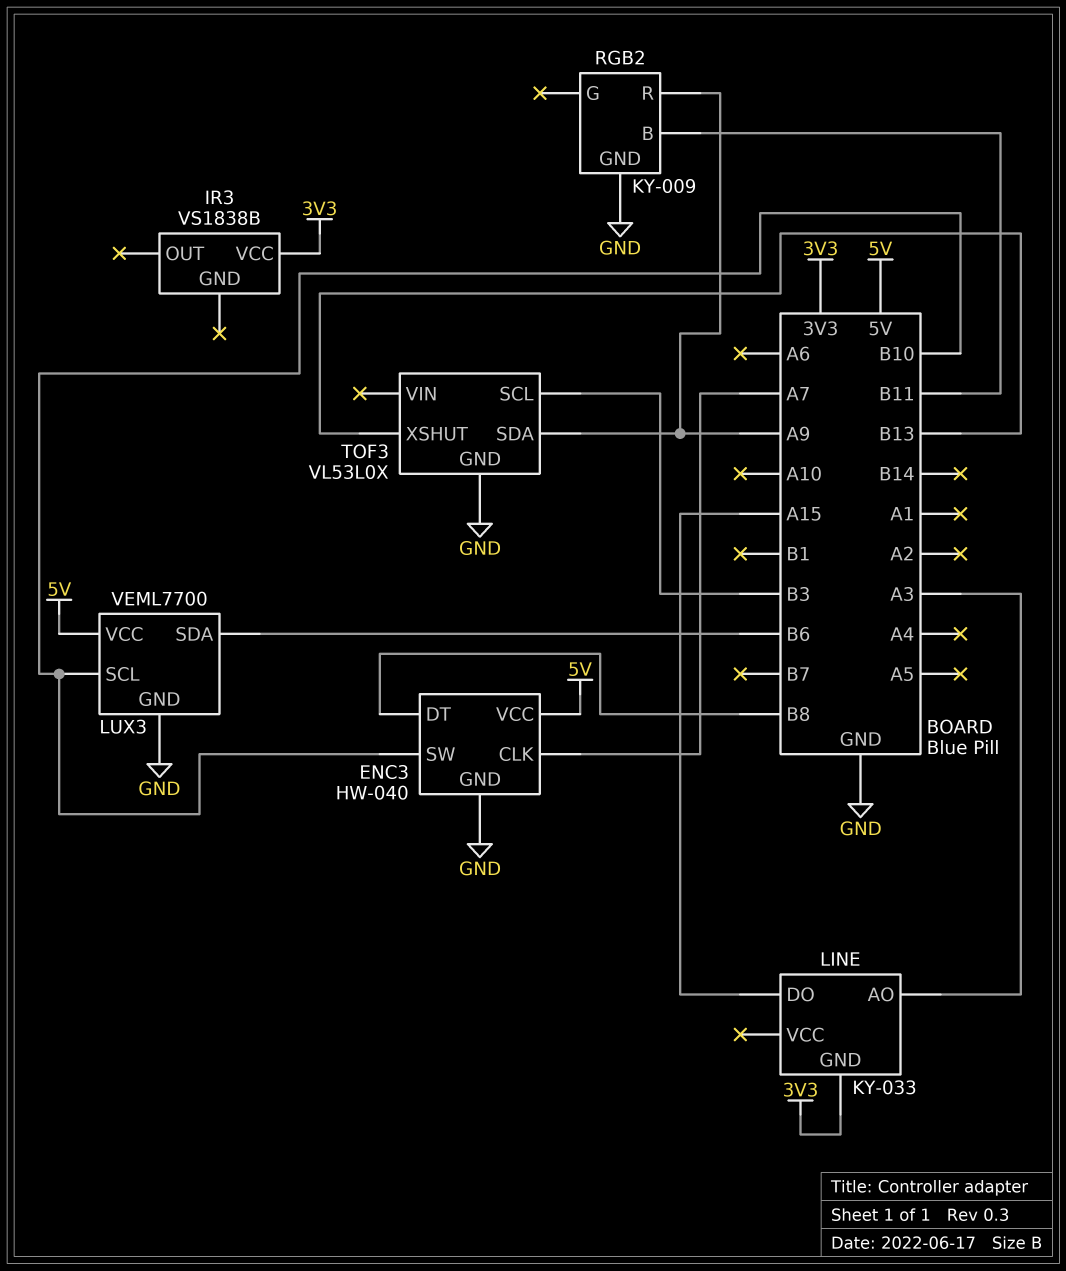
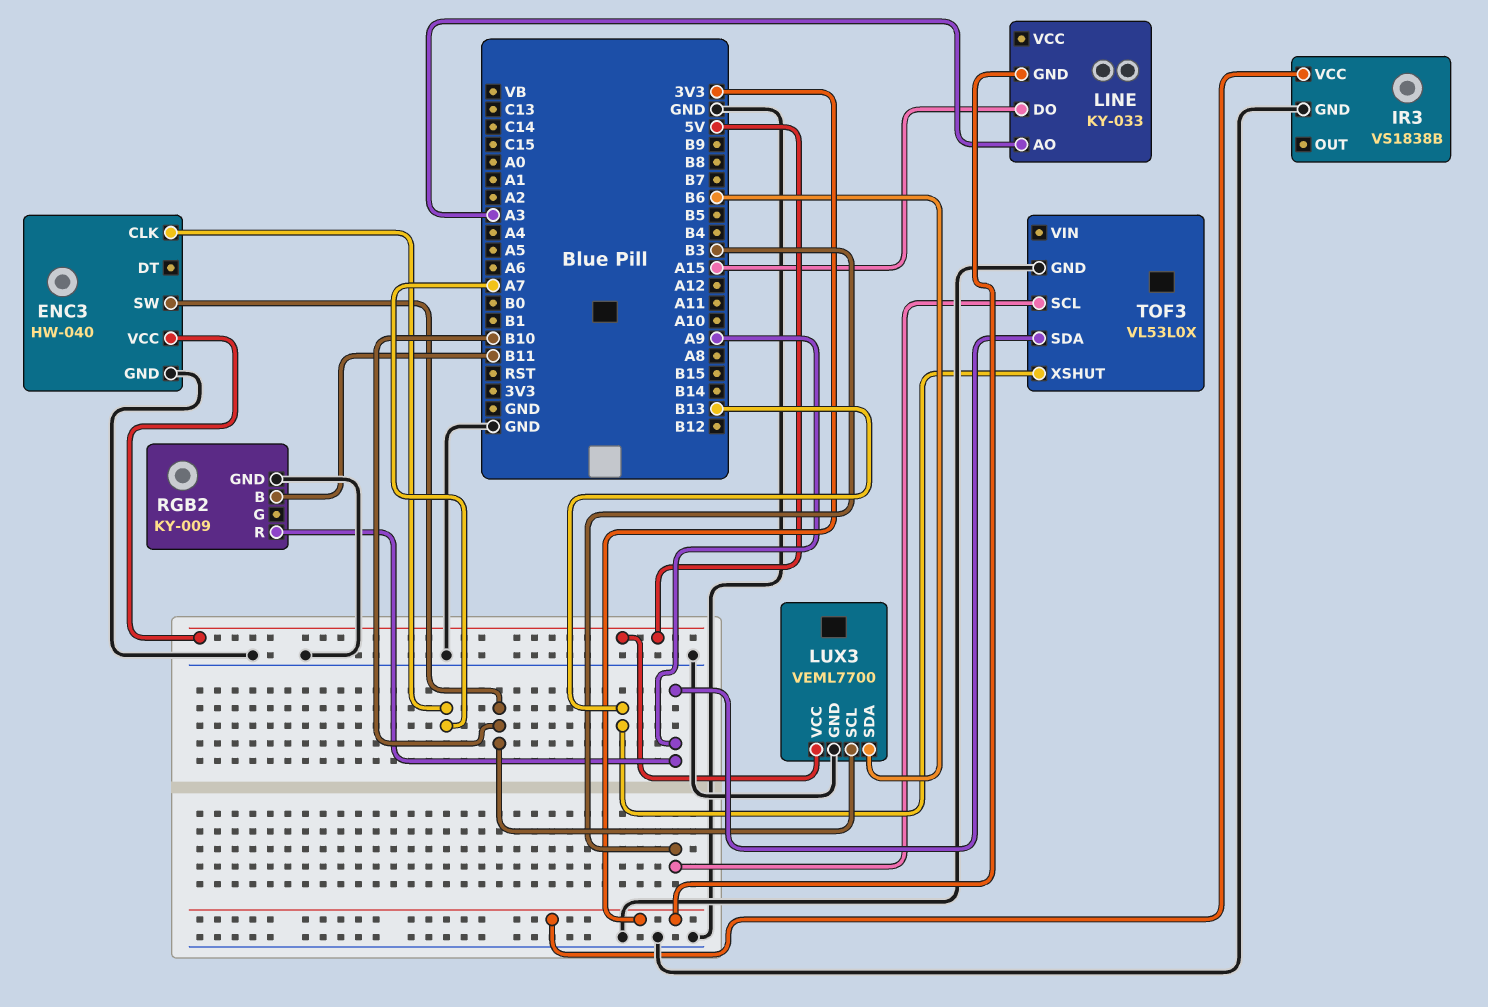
ENC3 pin DT: B8 -> none
IR3 pin GND: none -> GND

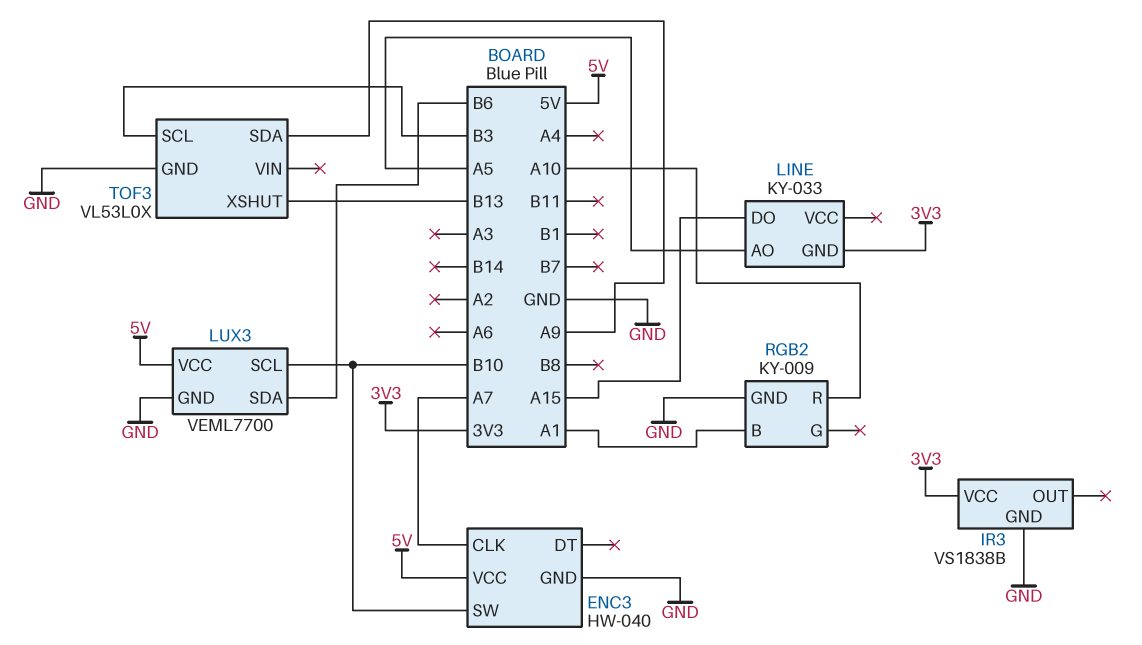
LINE pin AO: A3 -> A5
RGB2 pin B: B11 -> A1
RGB2 pin R: A9 -> A10

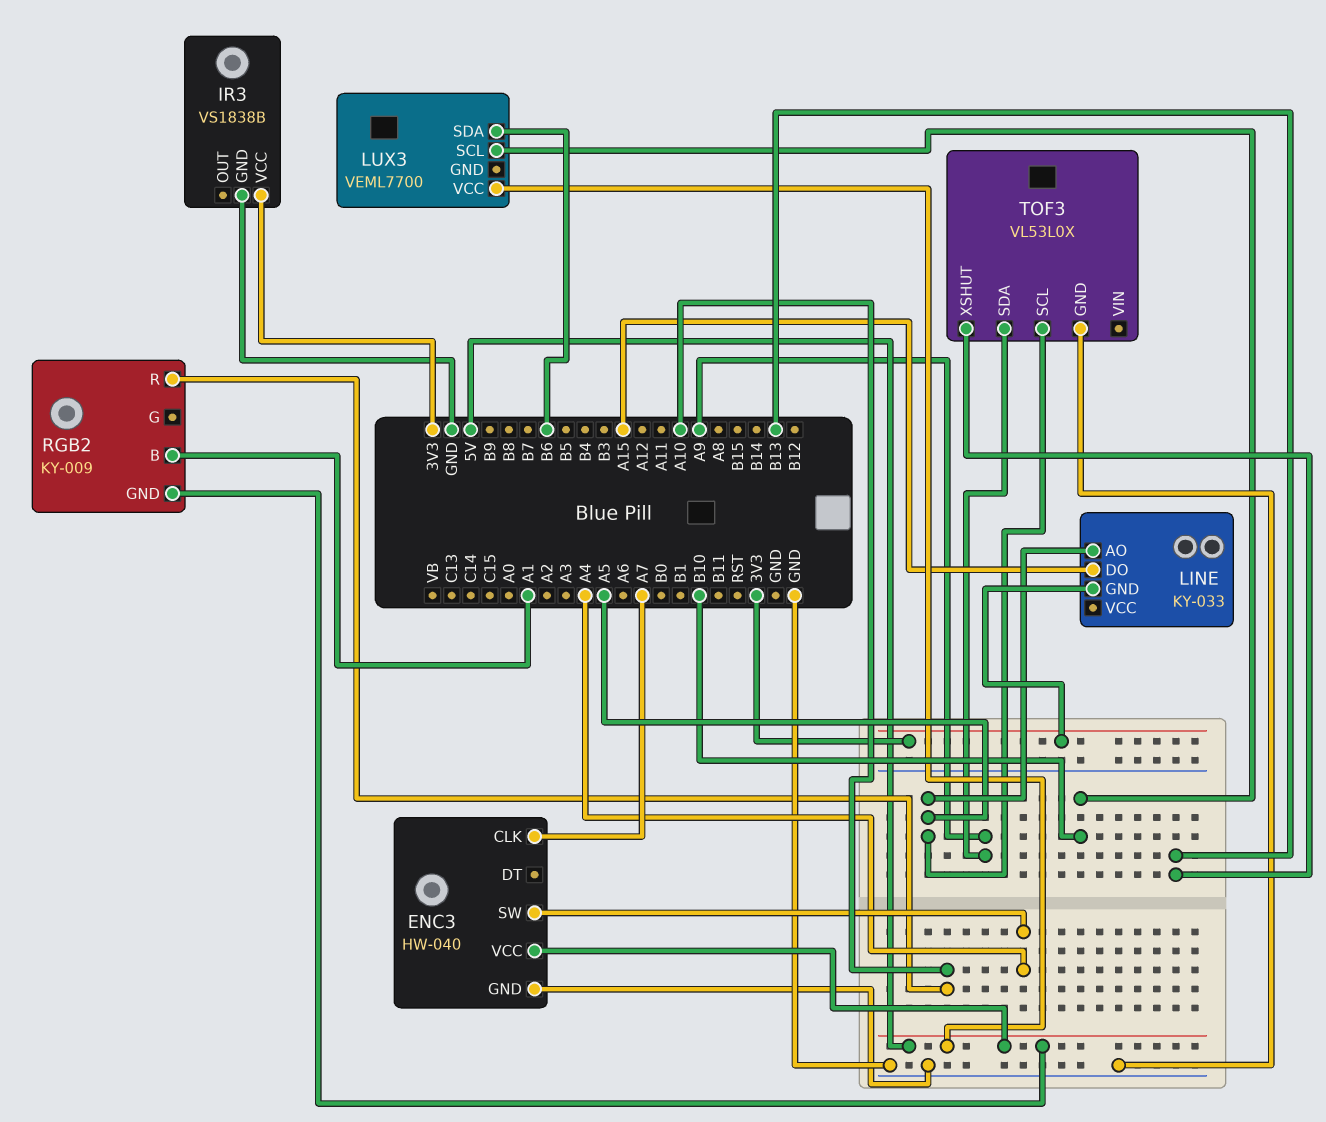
ENC3 pin SW: B10 -> A4
LUX3 pin GND: GND -> none
RGB2 pin GND: GND -> 5V
TOF3 pin SCL: B3 -> A5

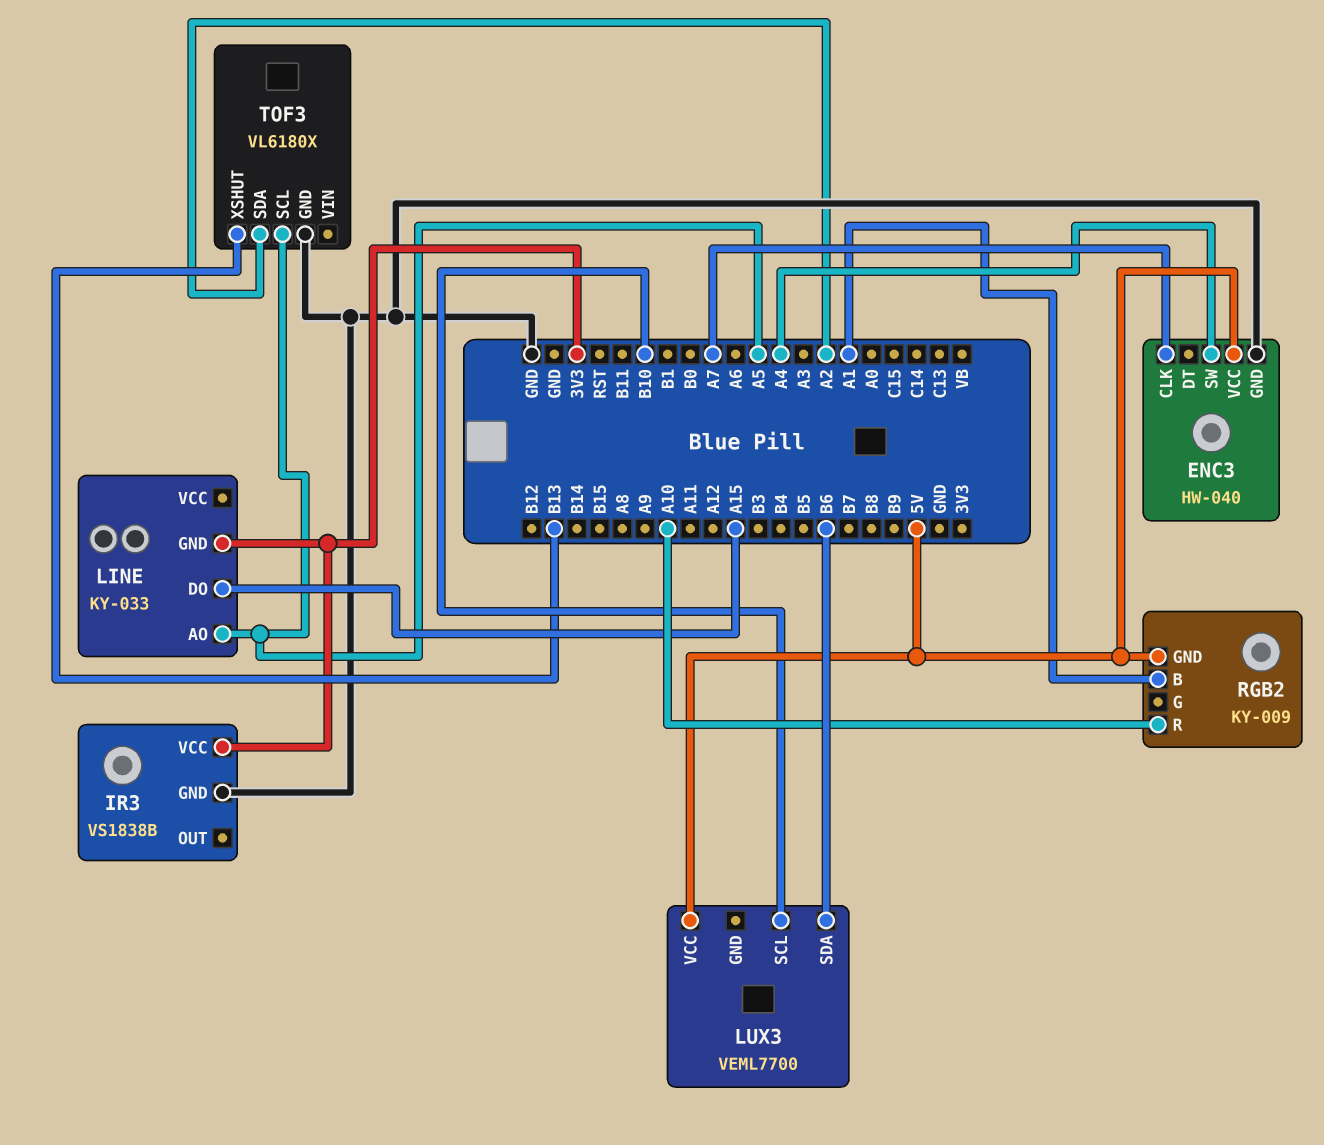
TOF3: VL53L0X -> VL6180X
TOF3 pin SDA: A9 -> A2

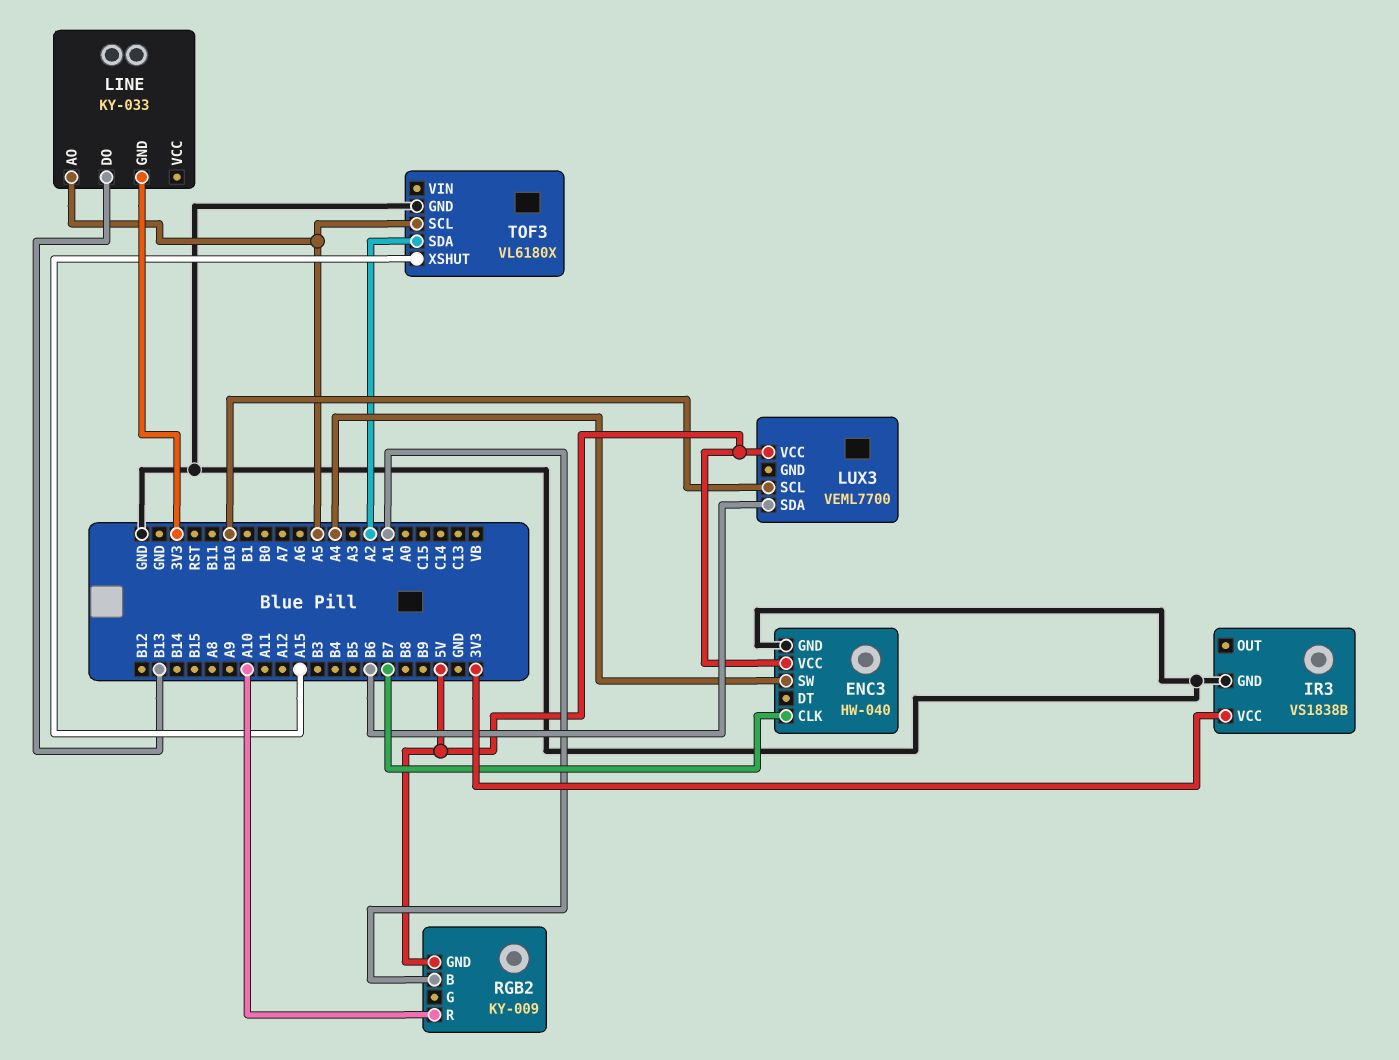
ENC3 pin CLK: A7 -> B7
LINE pin DO: A15 -> B13
TOF3 pin XSHUT: B13 -> A15

